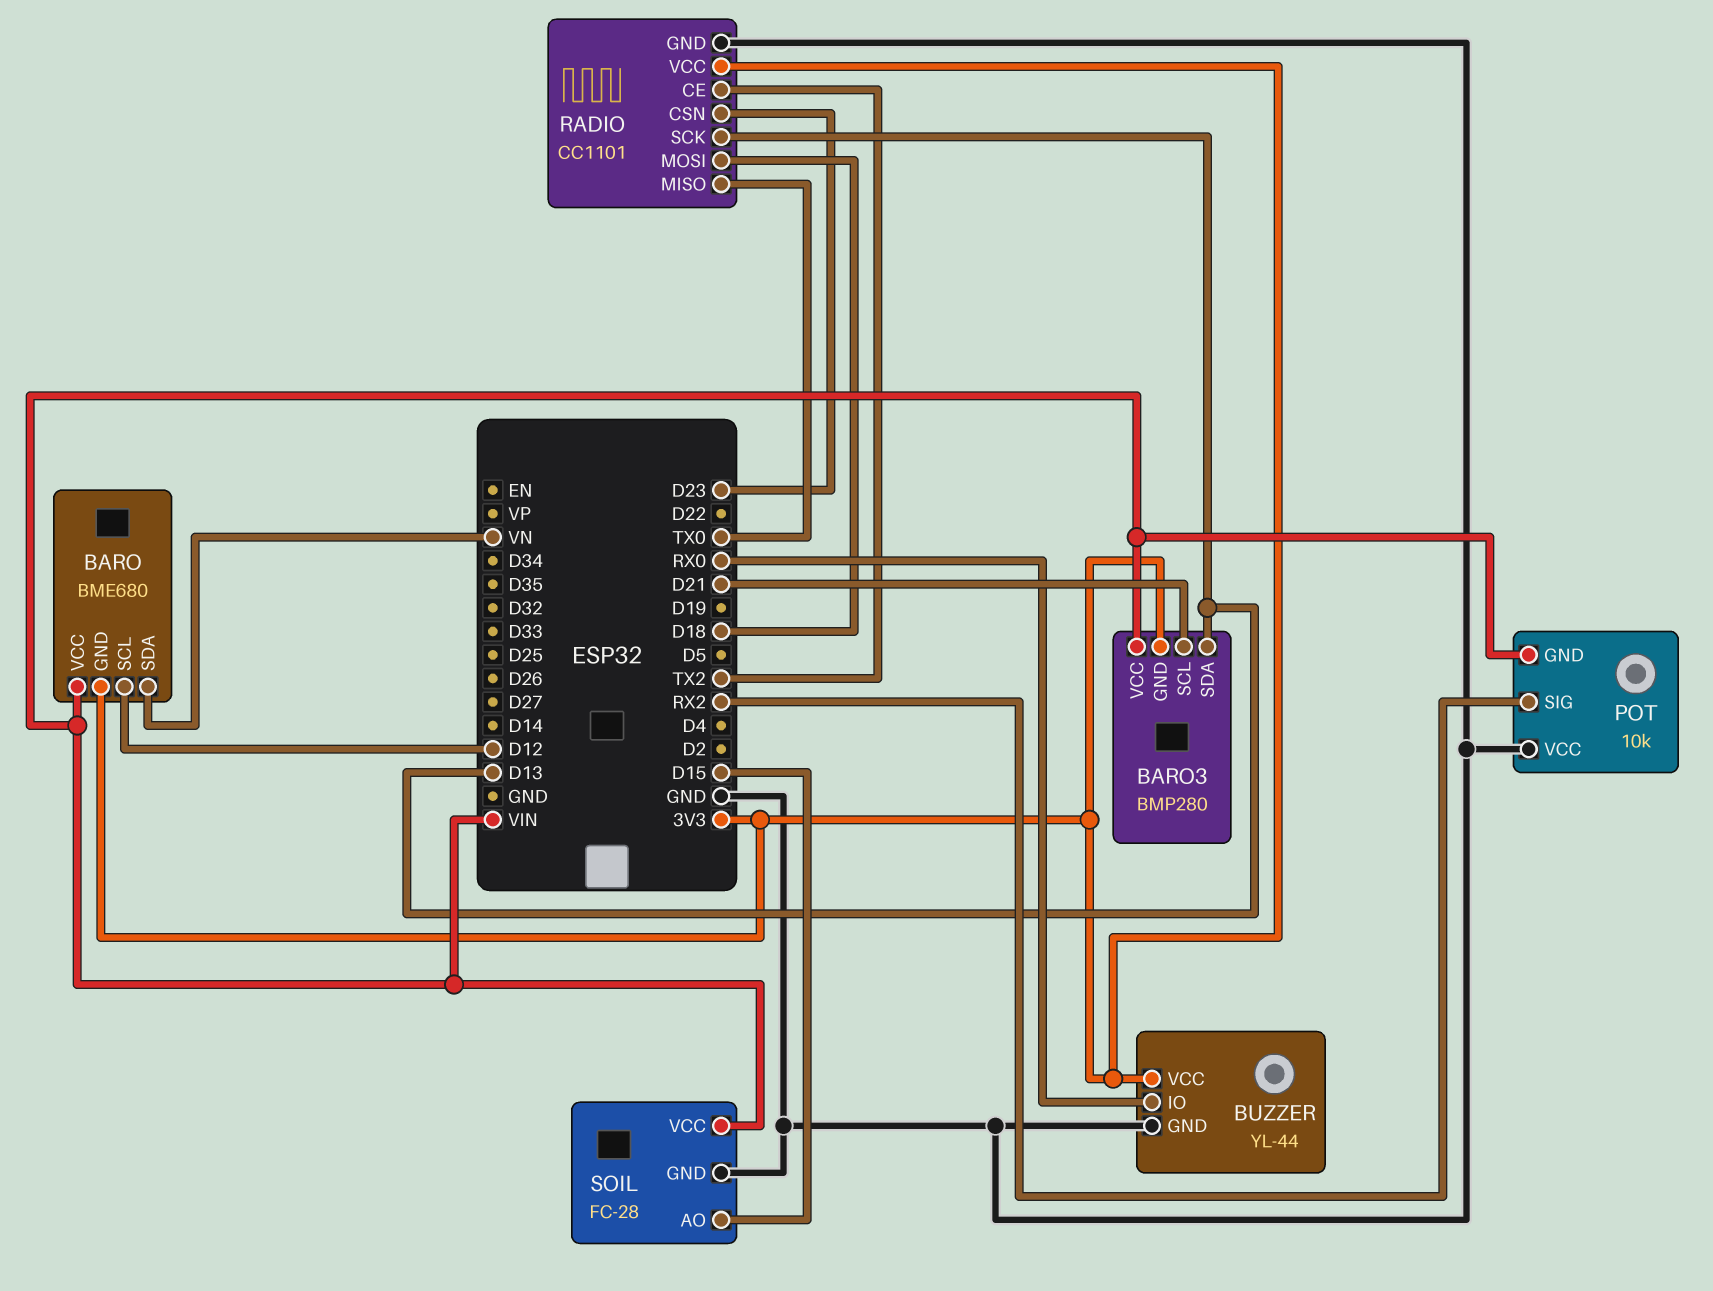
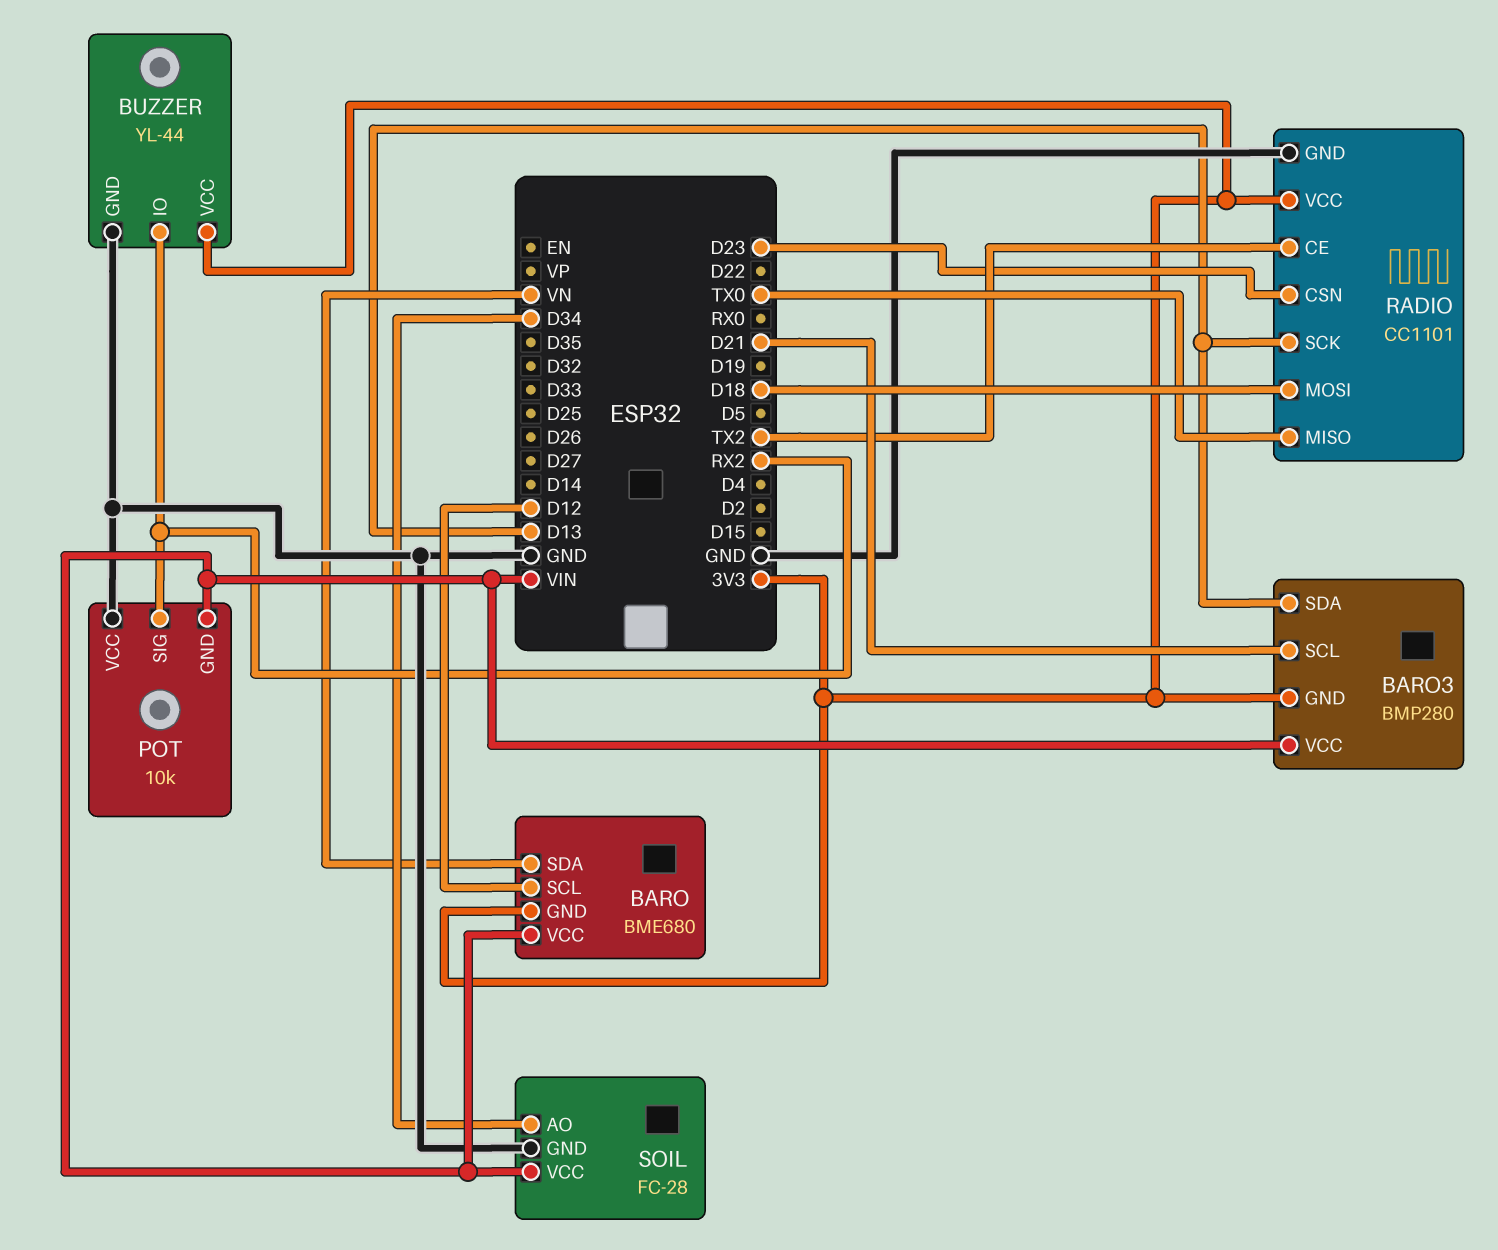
BUZZER pin IO: RX0 -> RX2
SOIL pin AO: D15 -> D34

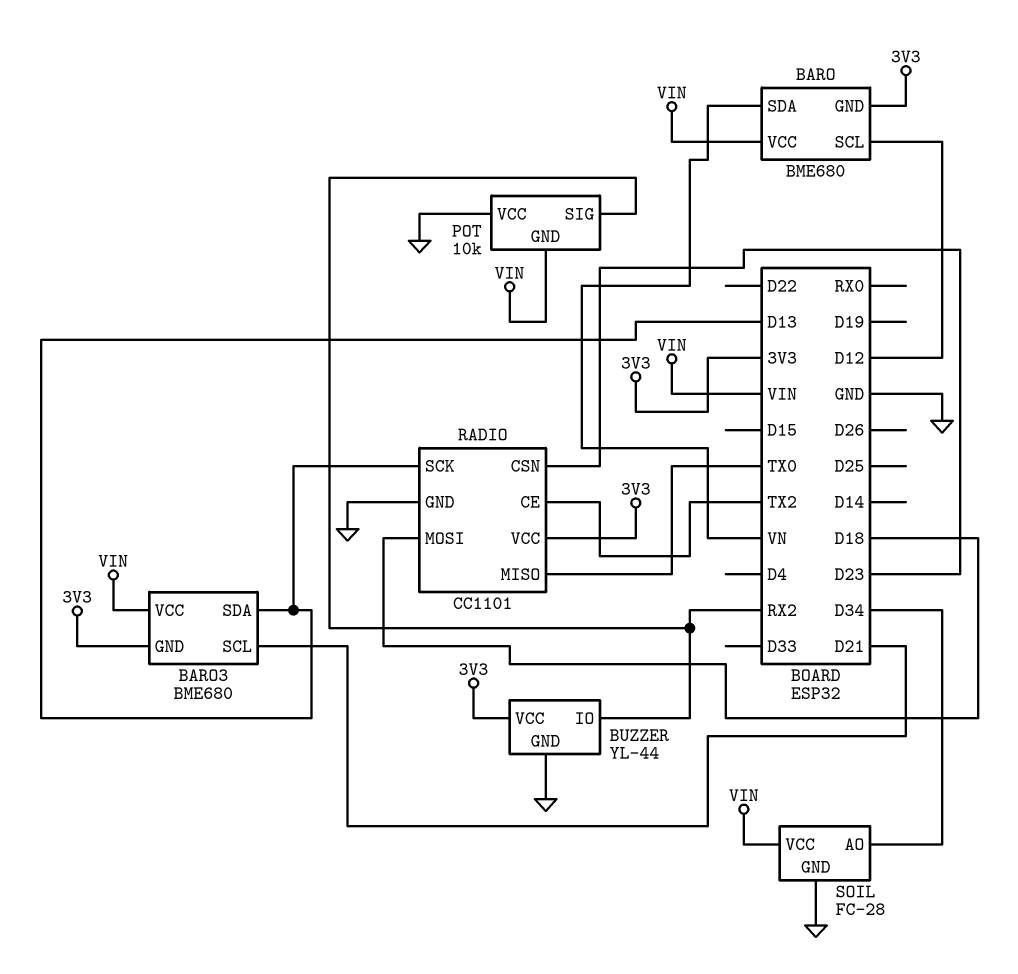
BARO3: BMP280 -> BME680

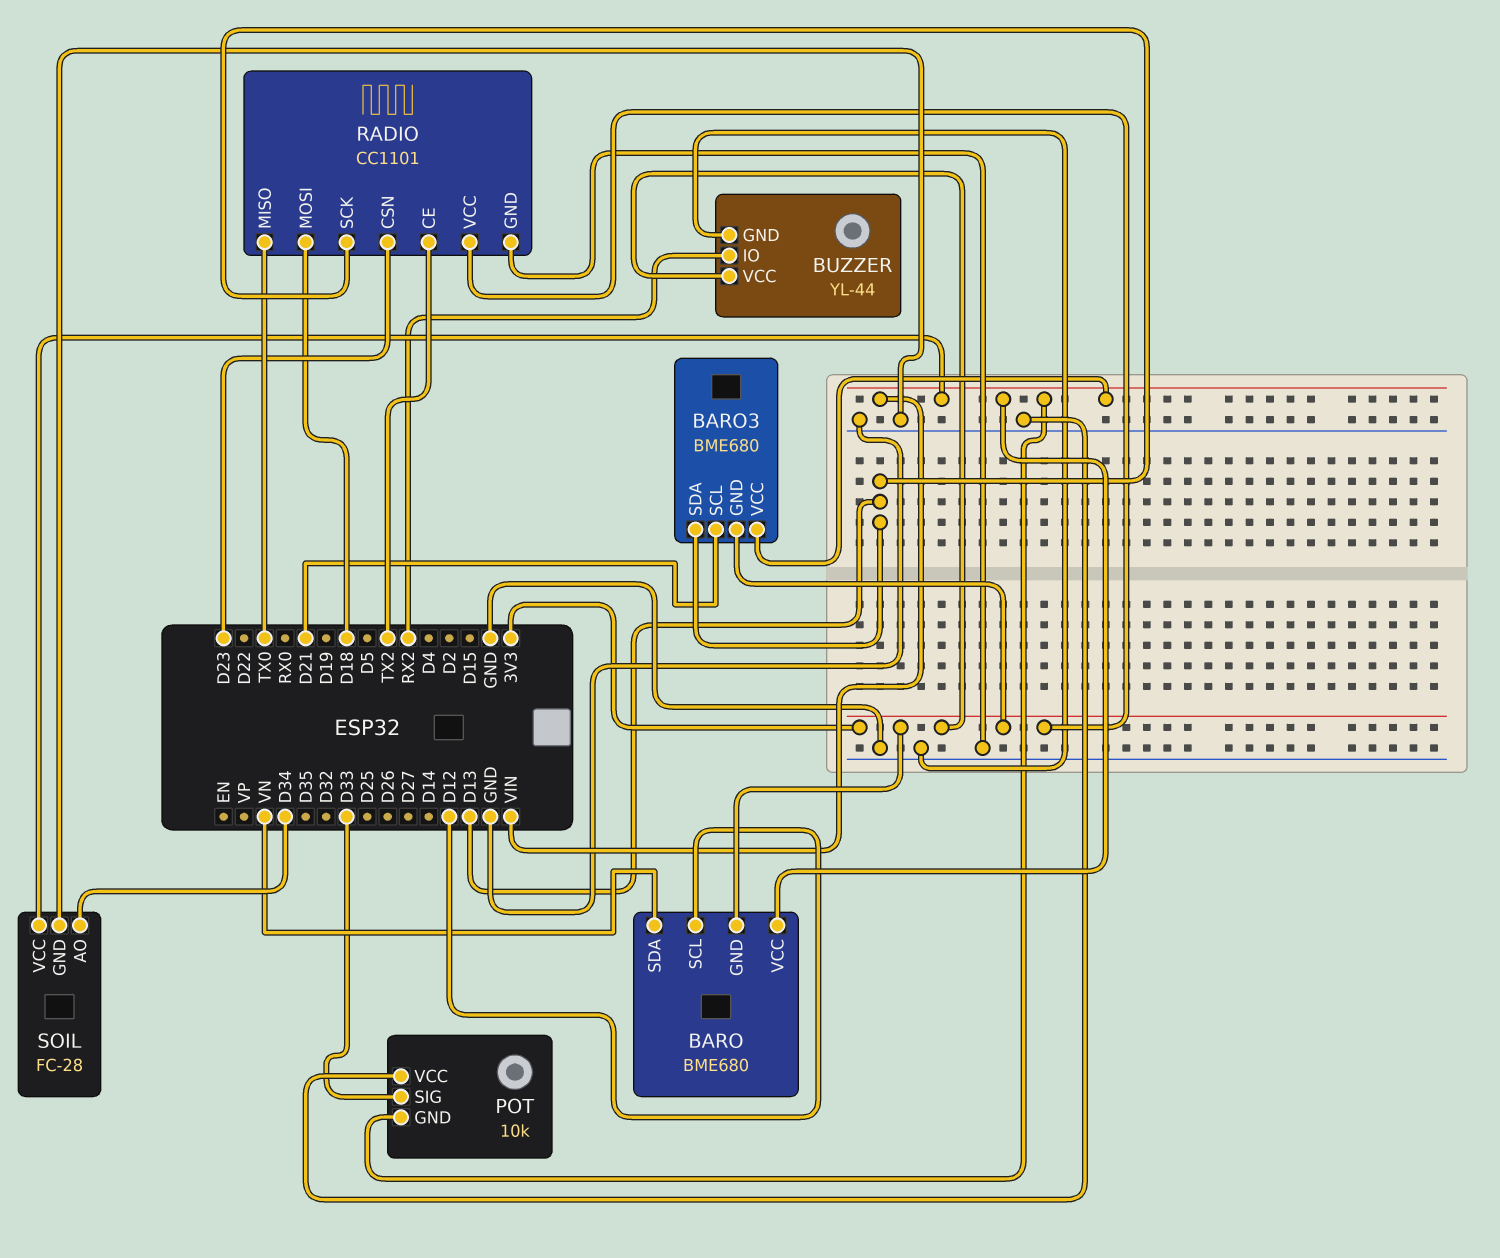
POT pin SIG: RX2 -> D33

